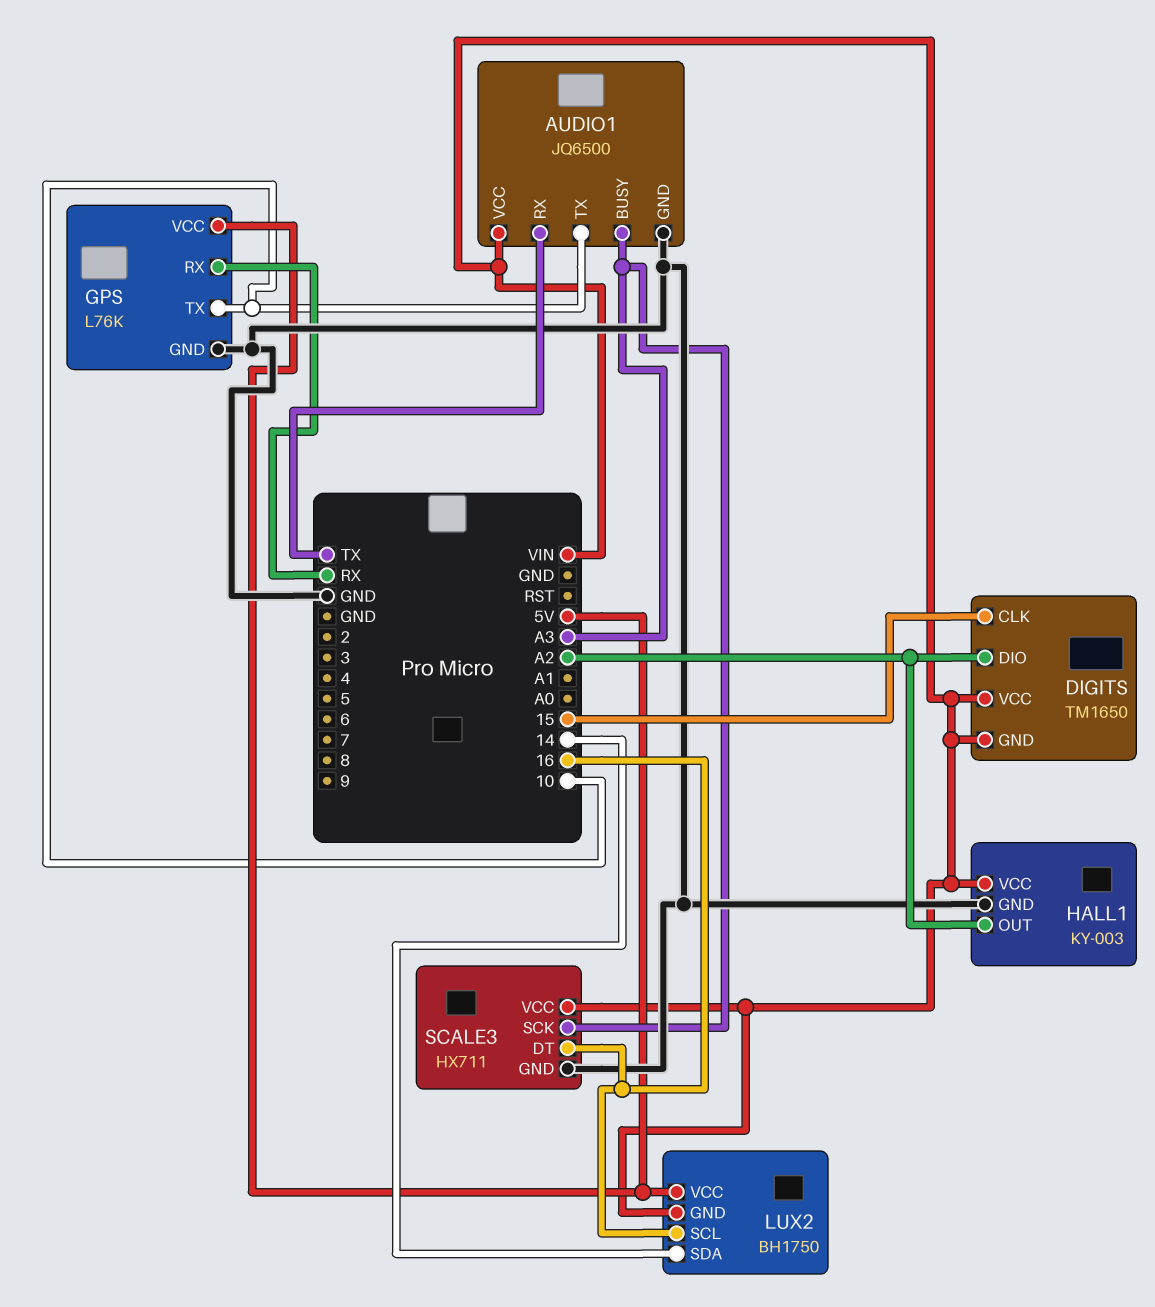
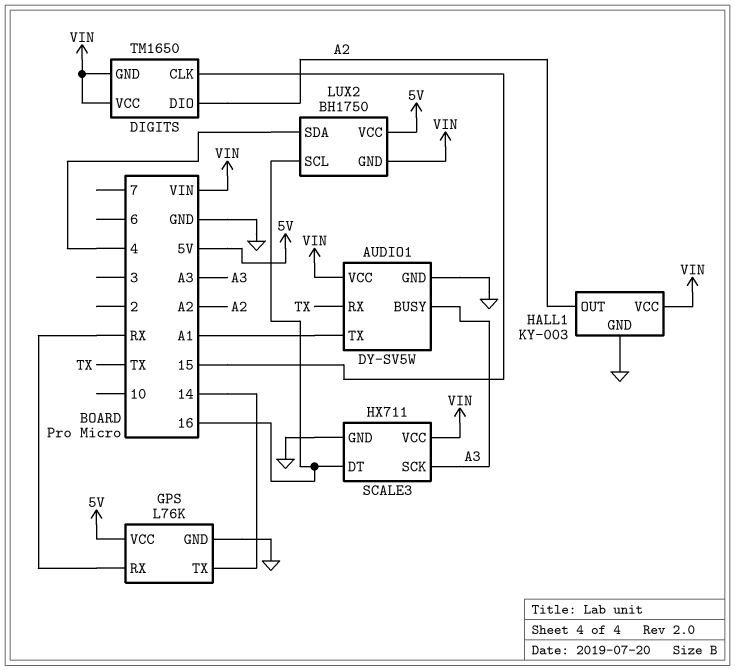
AUDIO1: JQ6500 -> DY-SV5W
AUDIO1 pin TX: 10 -> A1
GPS pin TX: 10 -> 14
LUX2 pin SDA: 14 -> 4

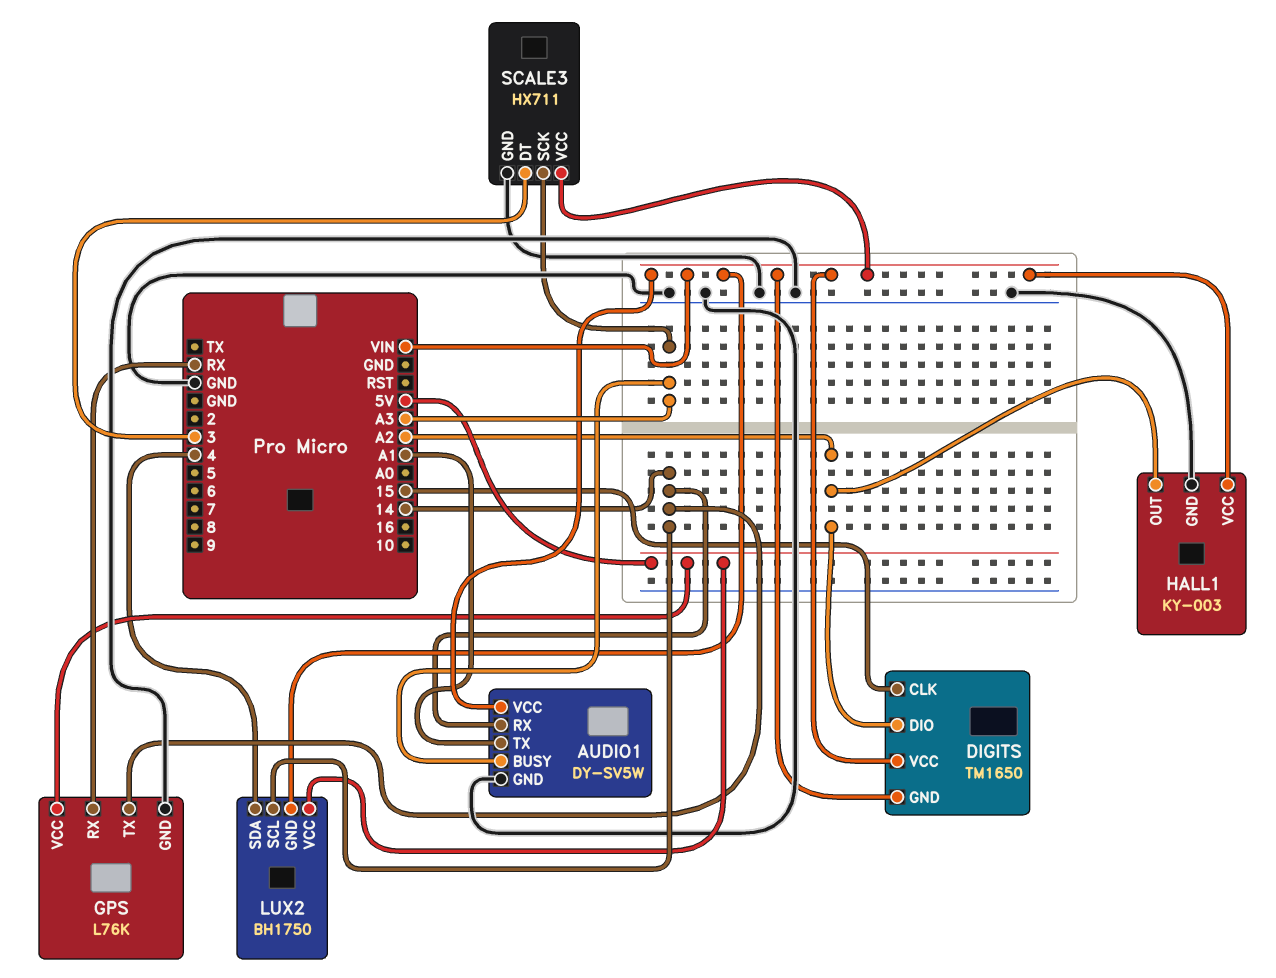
AUDIO1 pin RX: TX -> 14
LUX2 pin SCL: 16 -> 14
SCALE3 pin DT: 16 -> 3

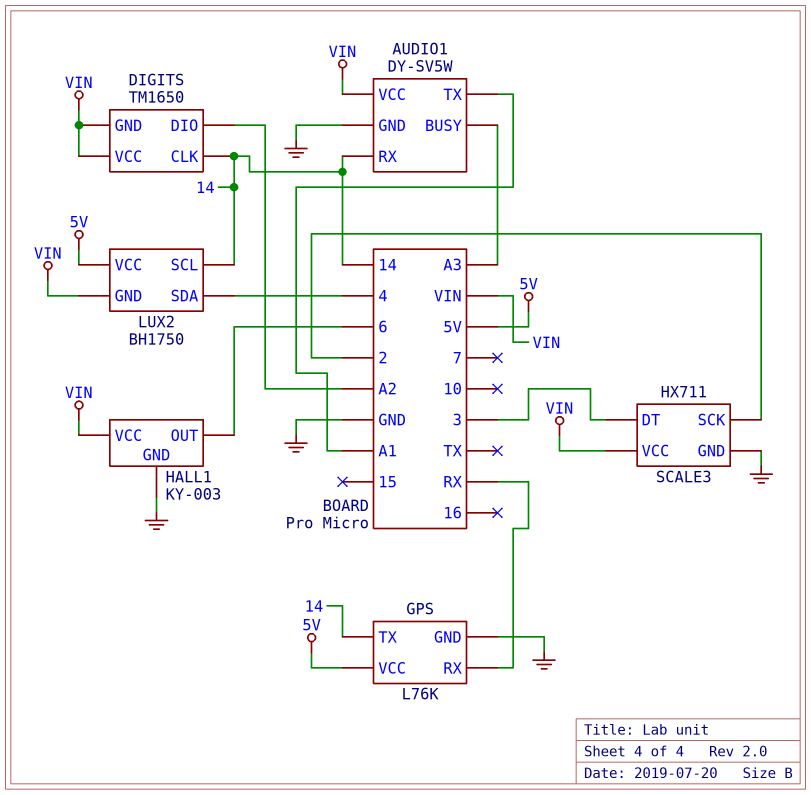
DIGITS pin CLK: 15 -> 14
HALL1 pin OUT: A2 -> 6
SCALE3 pin SCK: A3 -> 2

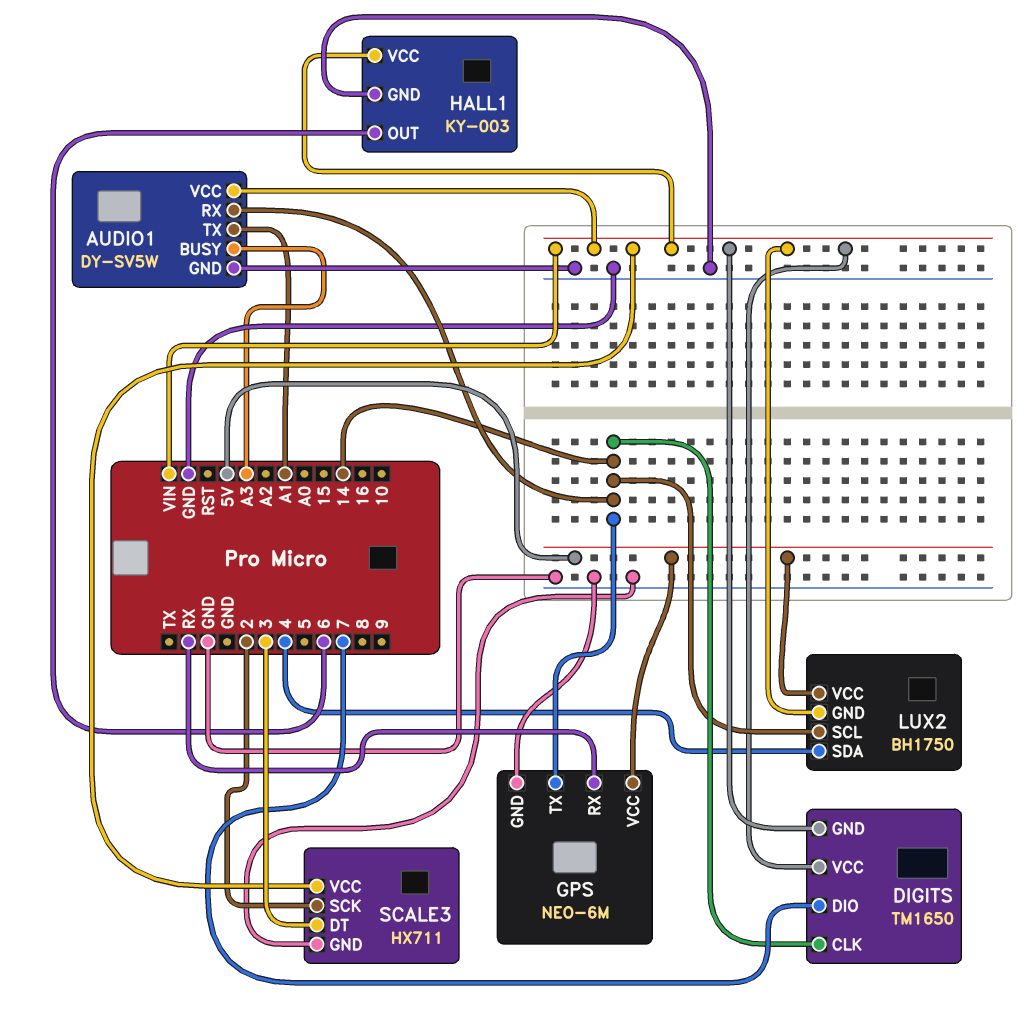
DIGITS pin DIO: A2 -> 7
GPS: L76K -> NEO-6M

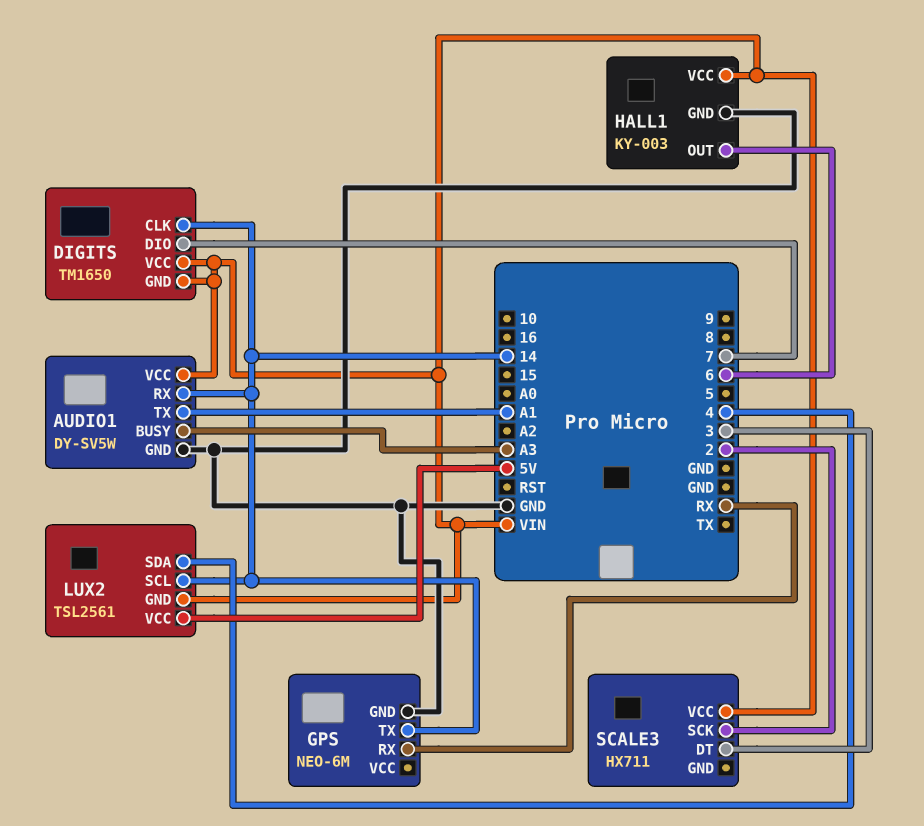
GPS pin VCC: 5V -> none
LUX2: BH1750 -> TSL2561
SCALE3 pin GND: GND -> none

